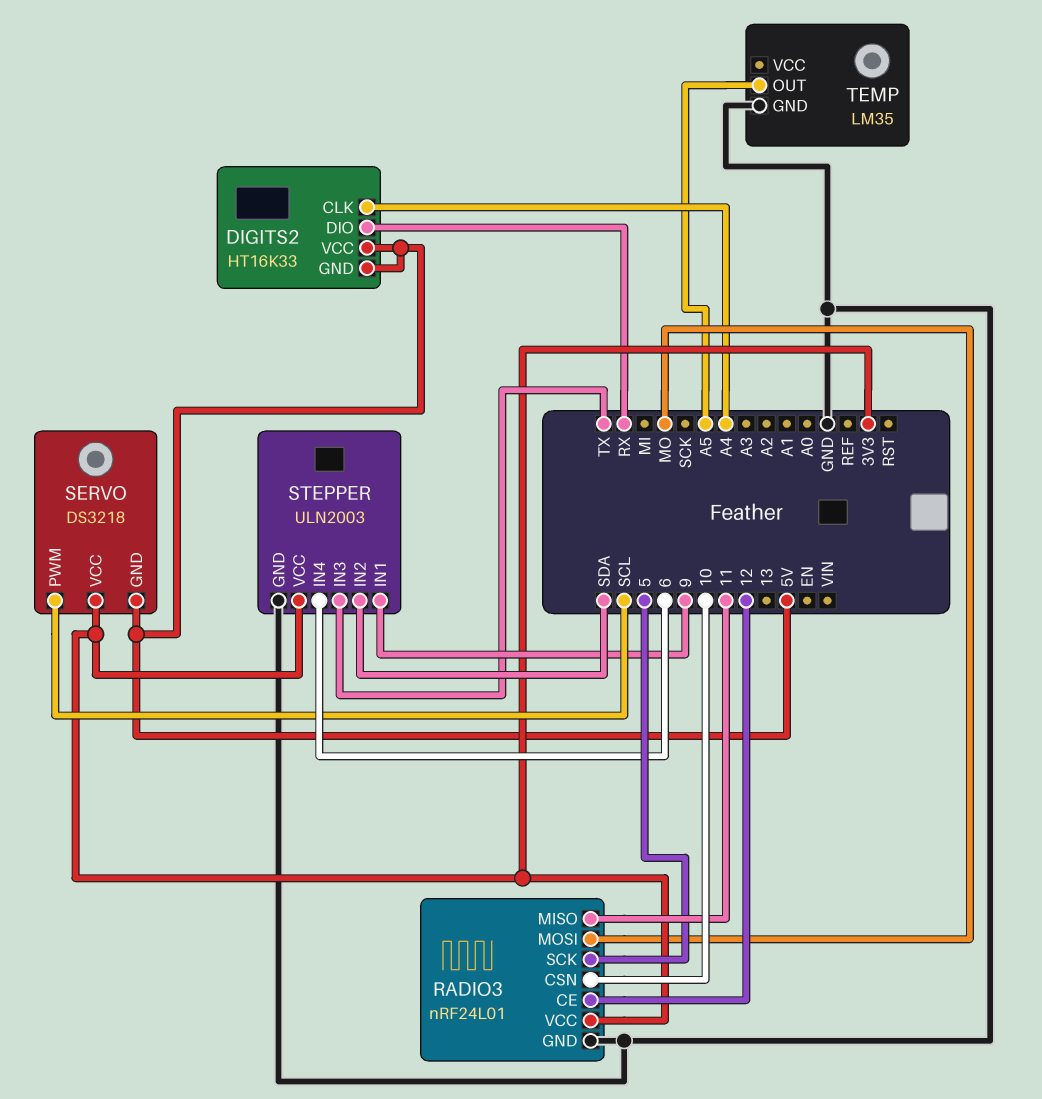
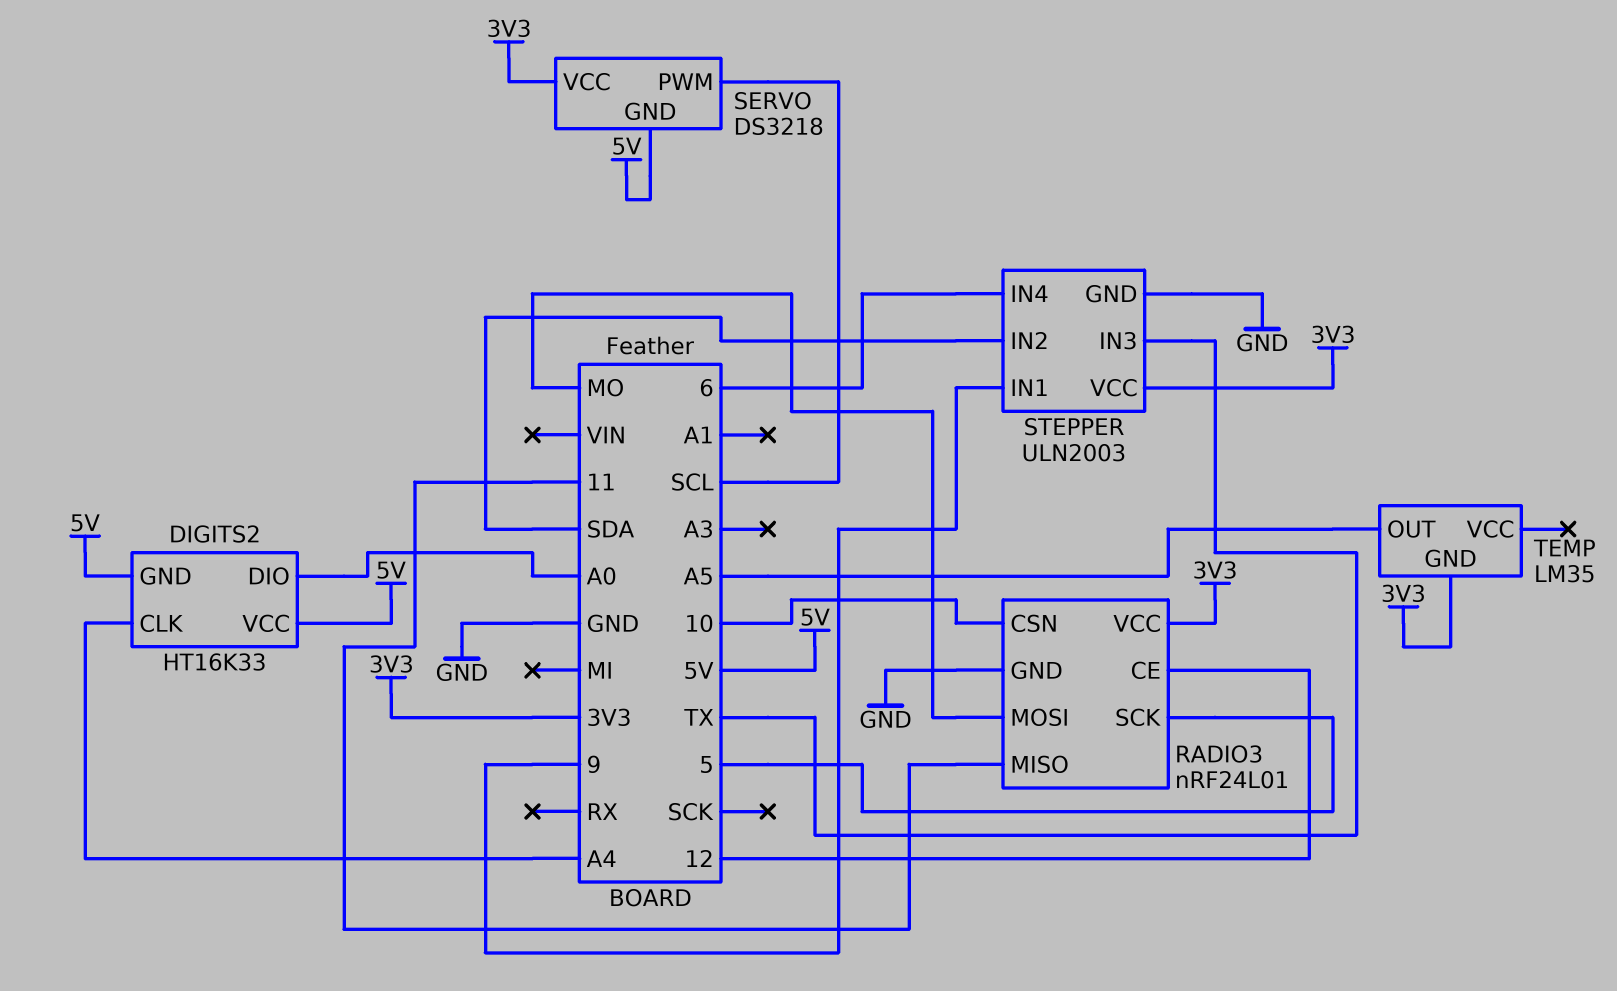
DIGITS2 pin DIO: RX -> A0
TEMP pin GND: GND -> 3V3

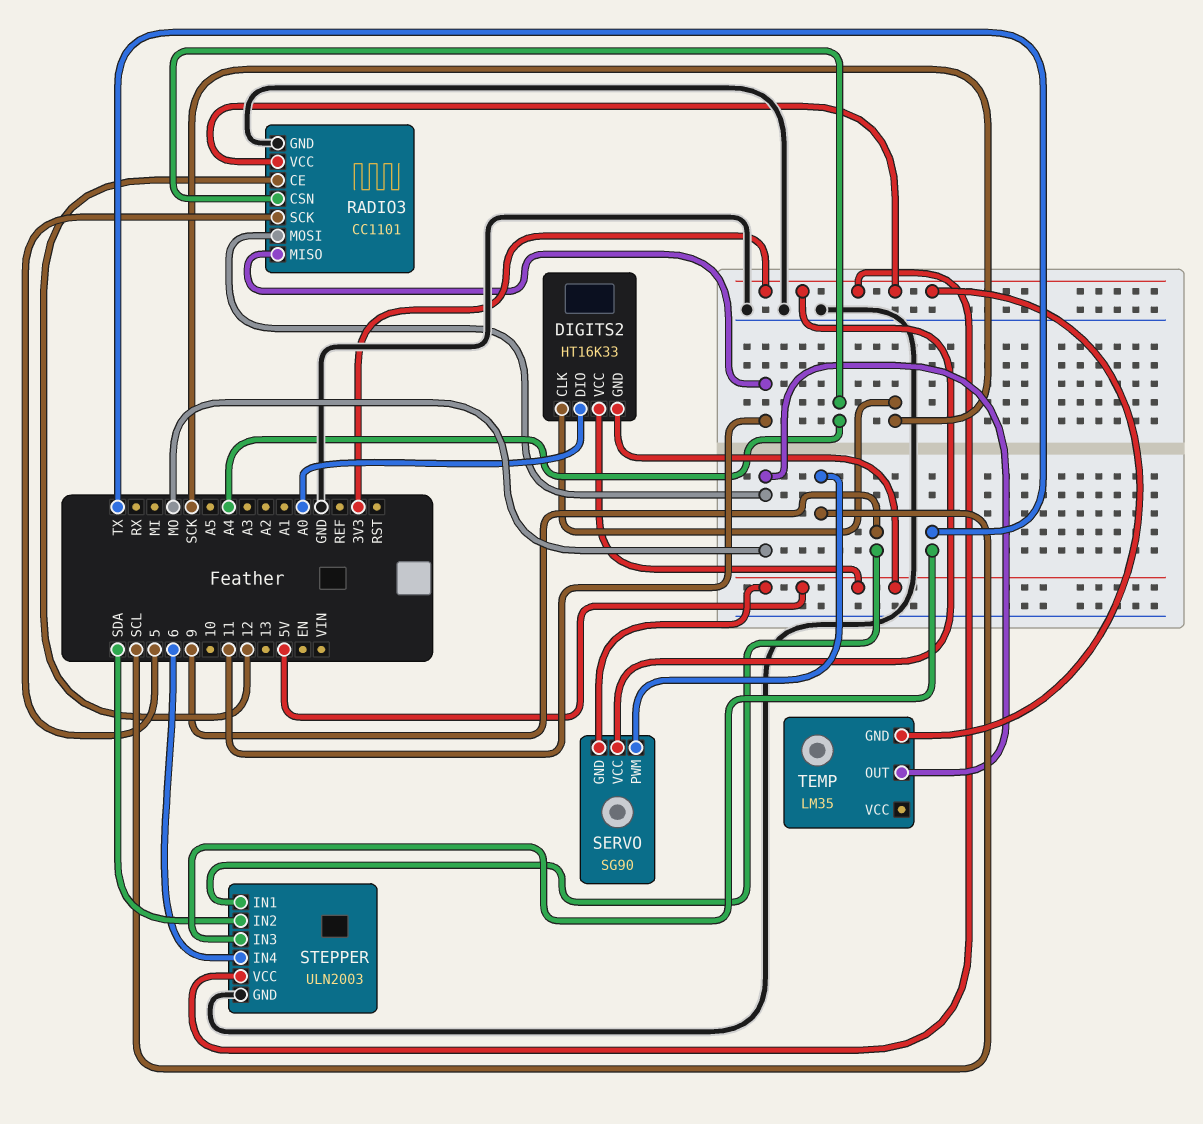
DIGITS2 pin CLK: A4 -> SCK
RADIO3: nRF24L01 -> CC1101
RADIO3 pin CSN: 10 -> A4
SERVO: DS3218 -> SG90
TEMP pin OUT: A5 -> MO

